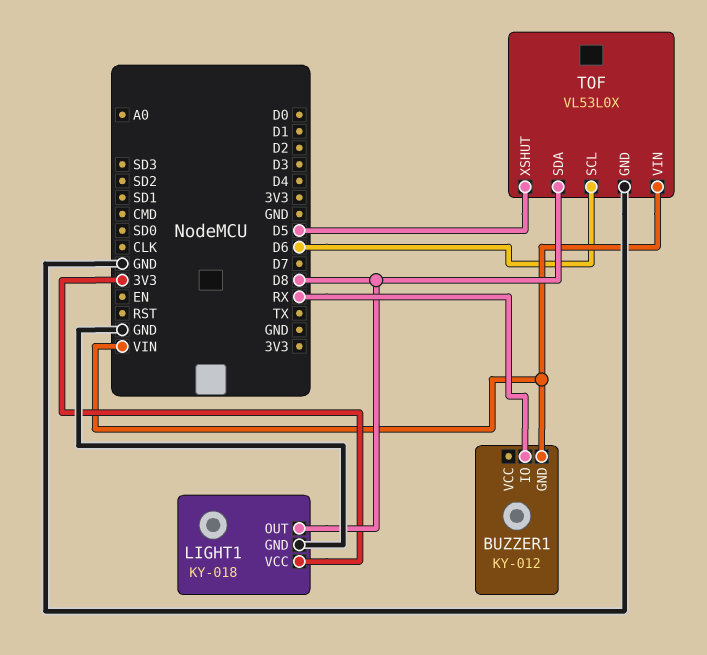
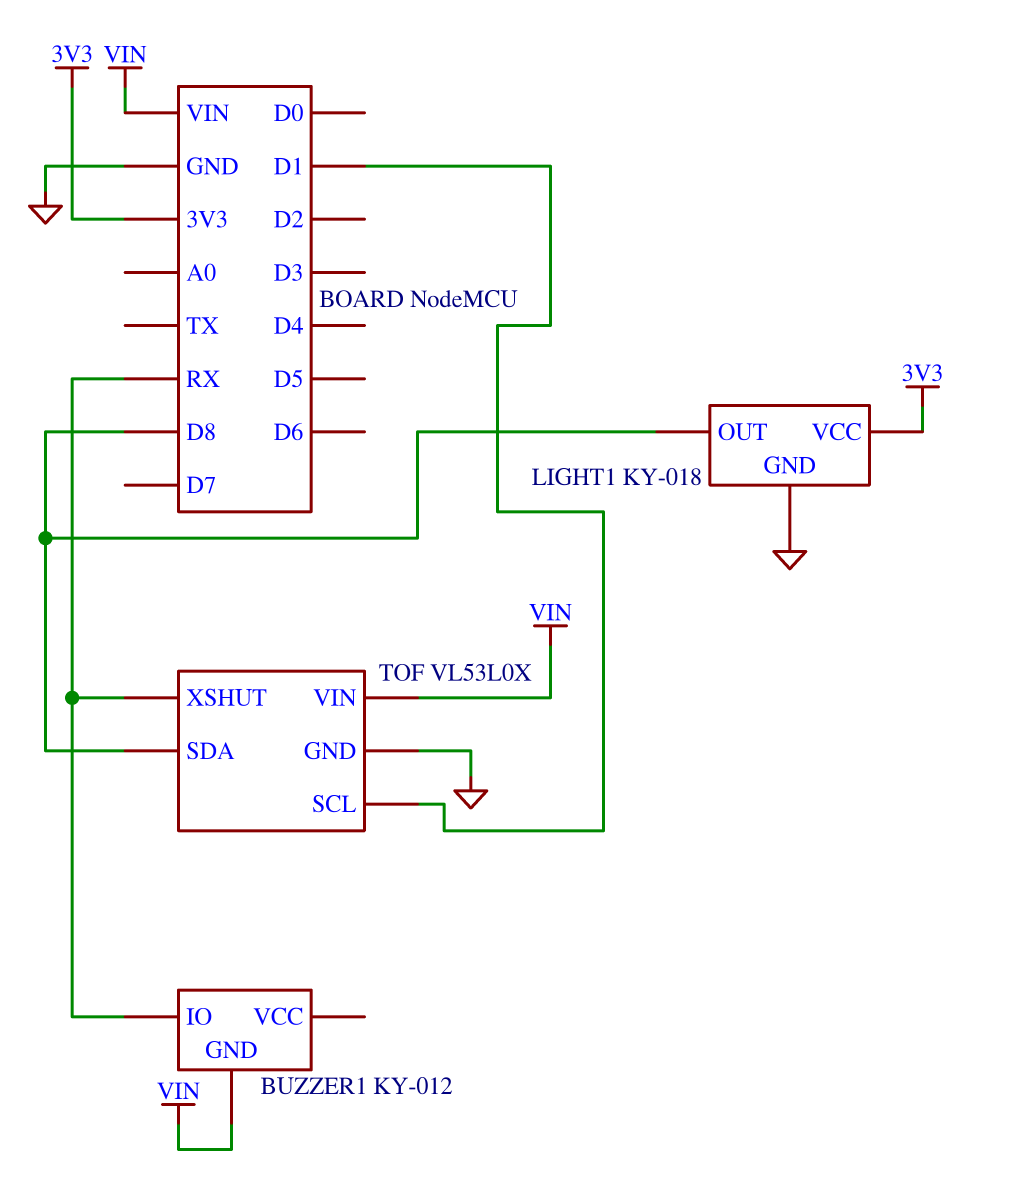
TOF pin SCL: D6 -> D1
TOF pin XSHUT: D5 -> RX

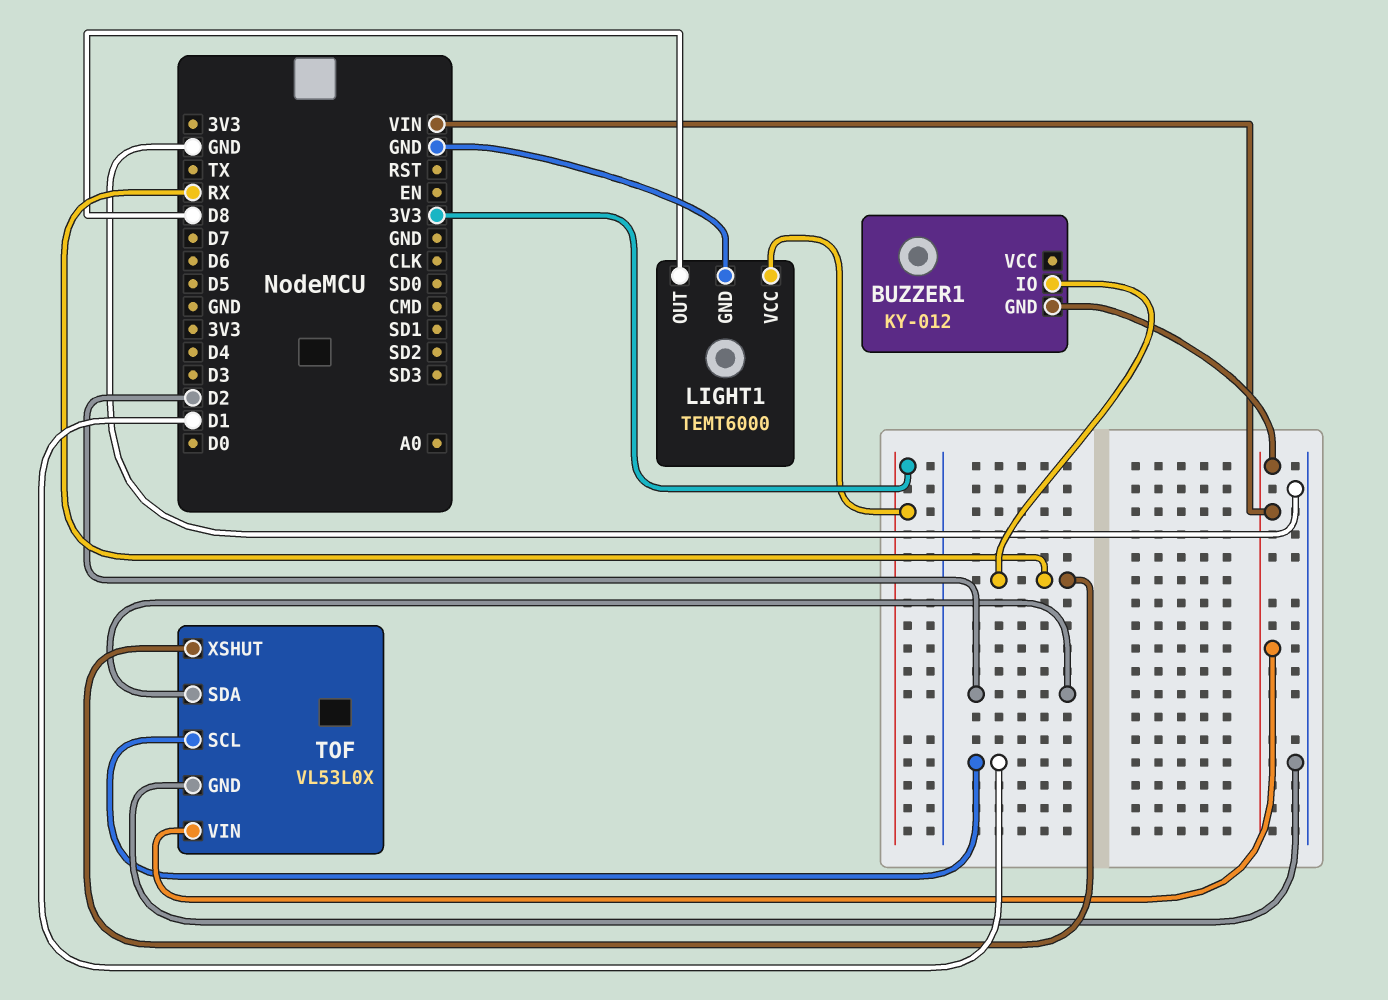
LIGHT1: KY-018 -> TEMT6000
TOF pin SDA: D8 -> D2

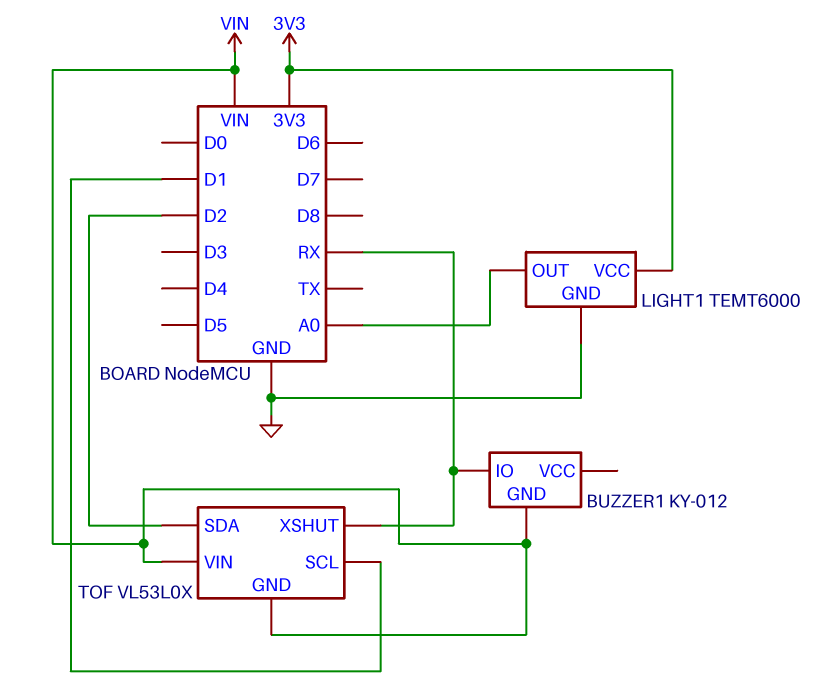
LIGHT1 pin OUT: D8 -> A0
TOF pin GND: GND -> VIN

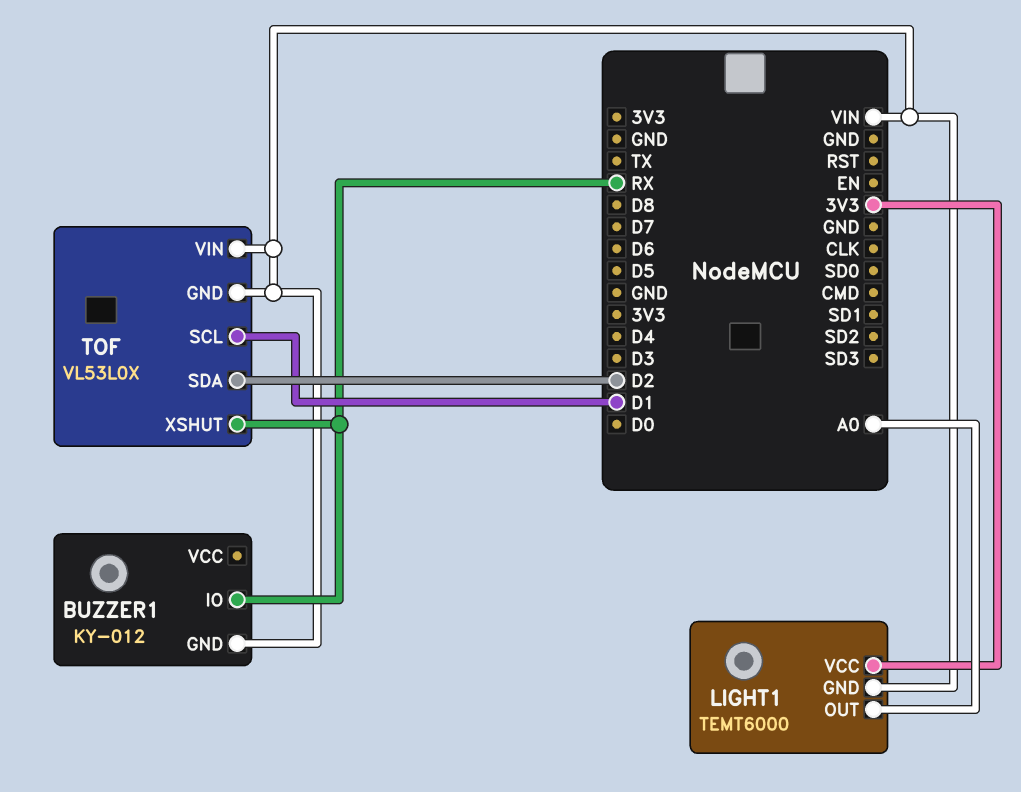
LIGHT1 pin GND: GND -> VIN

